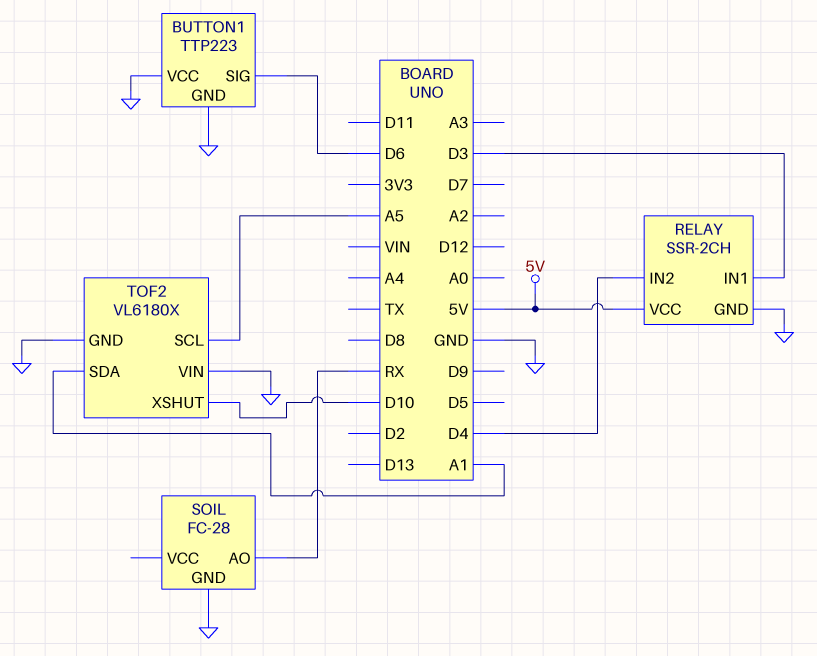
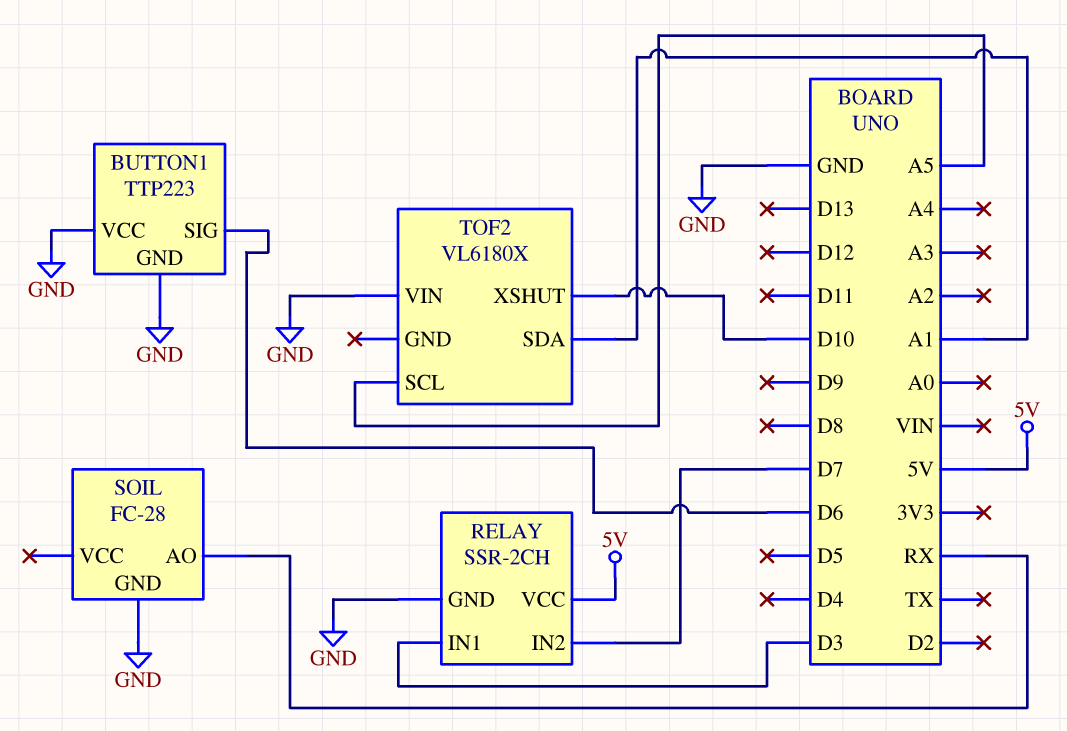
RELAY pin IN2: D4 -> D7
TOF2 pin GND: GND -> none

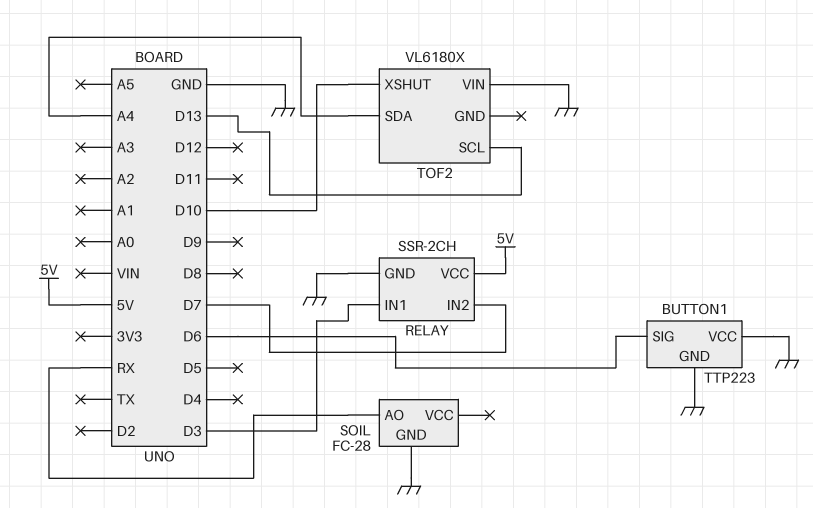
TOF2 pin SCL: A5 -> D13
TOF2 pin SDA: A1 -> A4

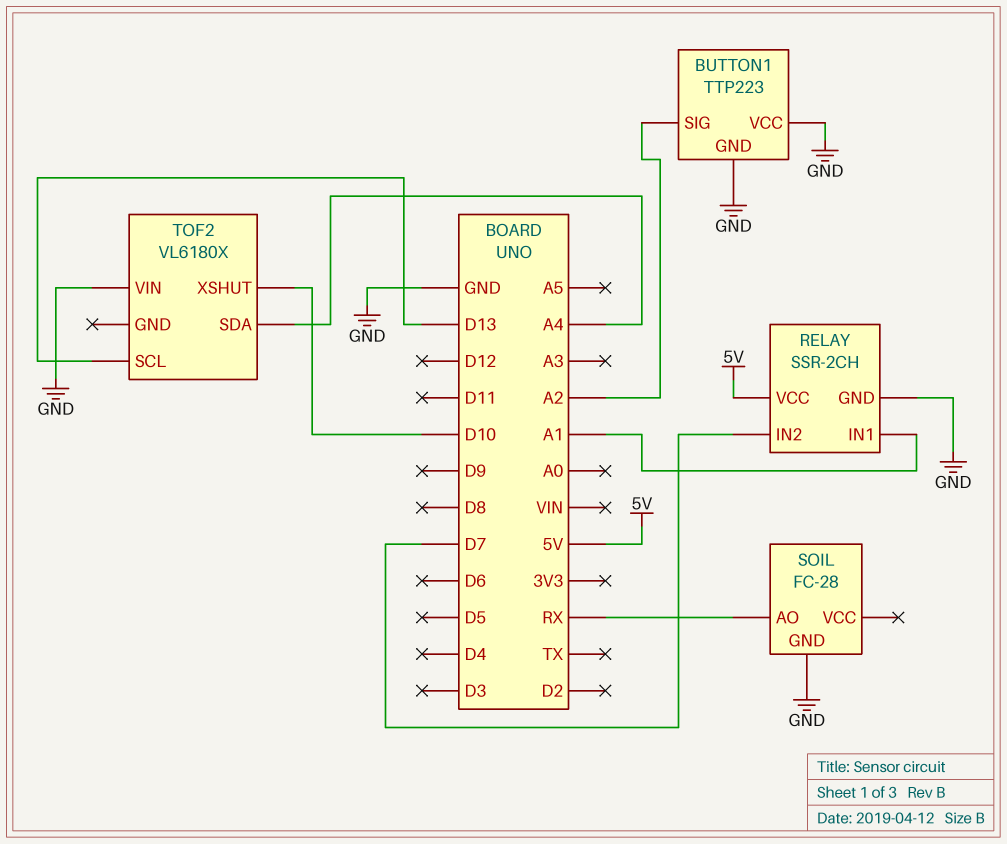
BUTTON1 pin SIG: D6 -> A2
RELAY pin IN1: D3 -> A1

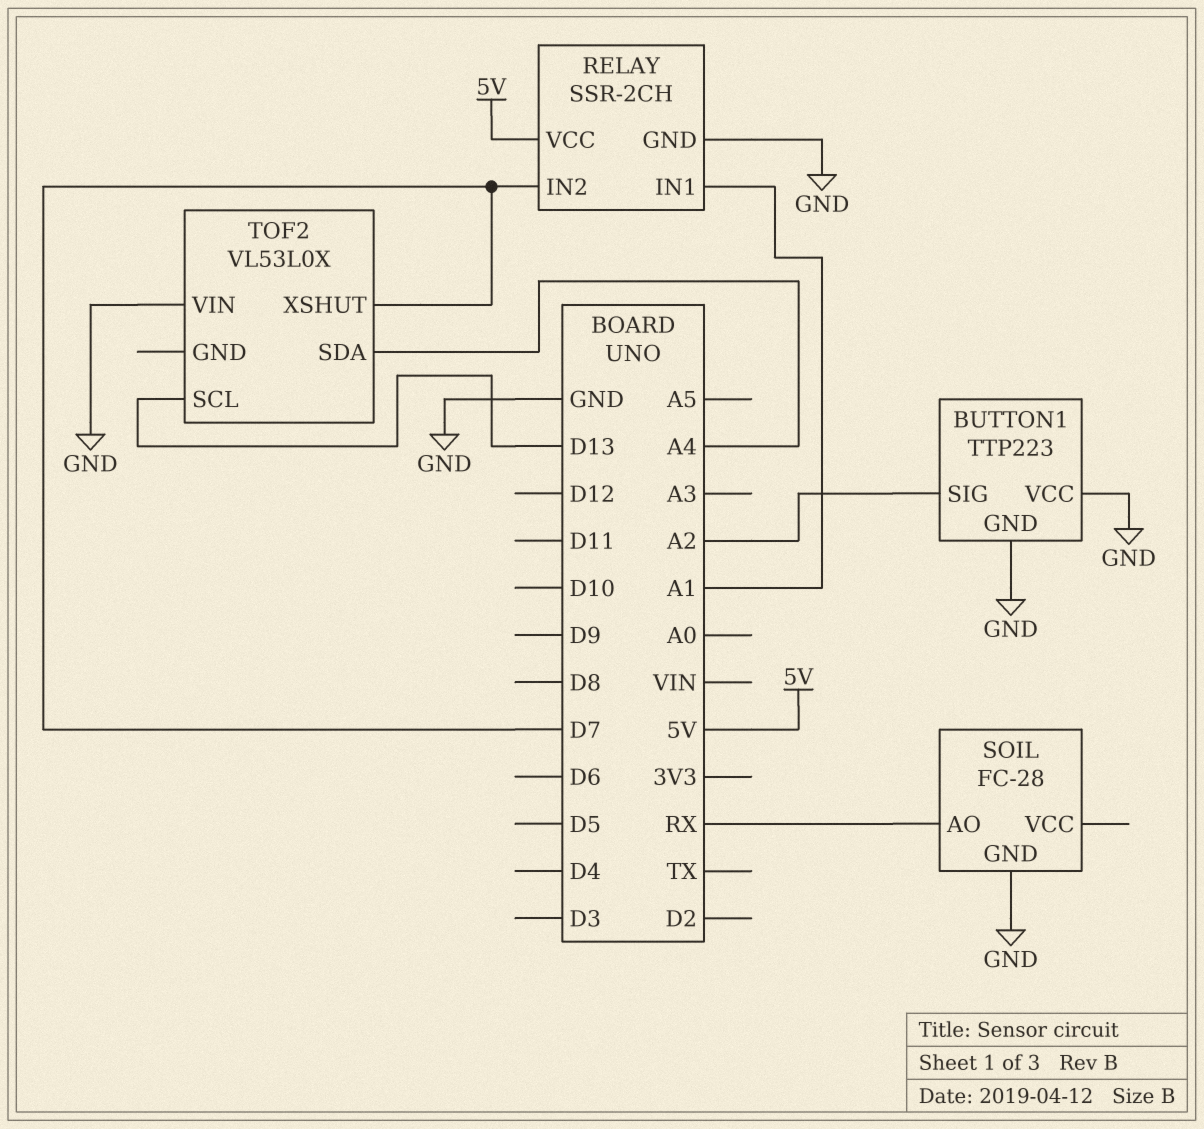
TOF2: VL6180X -> VL53L0X
TOF2 pin XSHUT: D10 -> D7

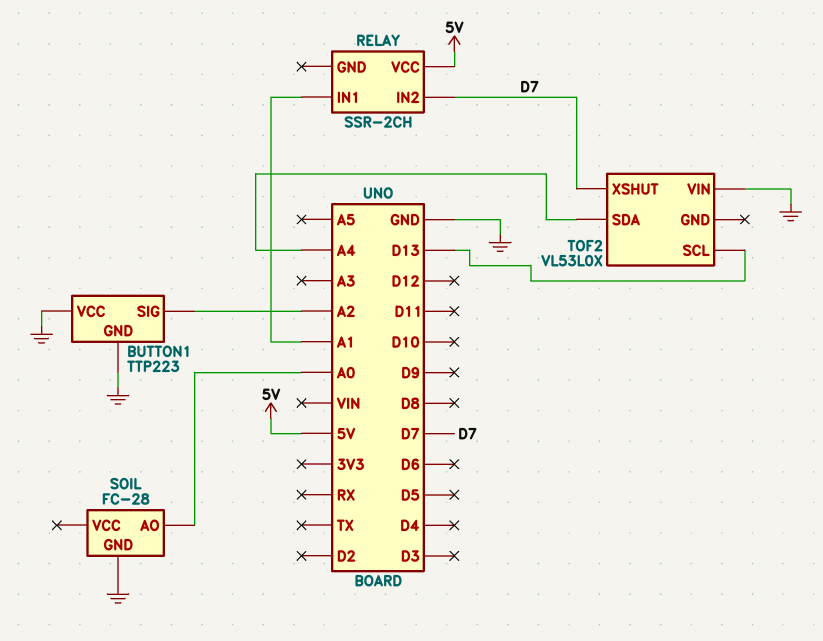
RELAY pin GND: GND -> none
SOIL pin AO: RX -> A0

